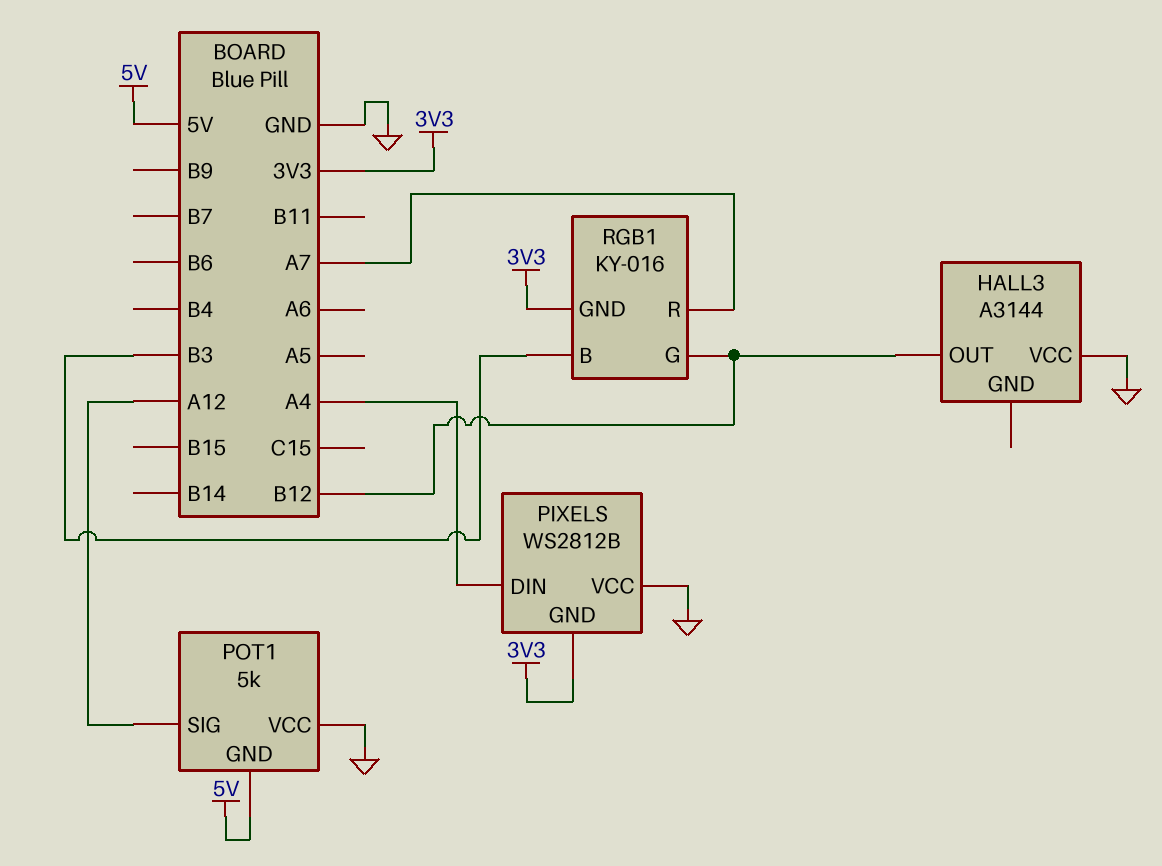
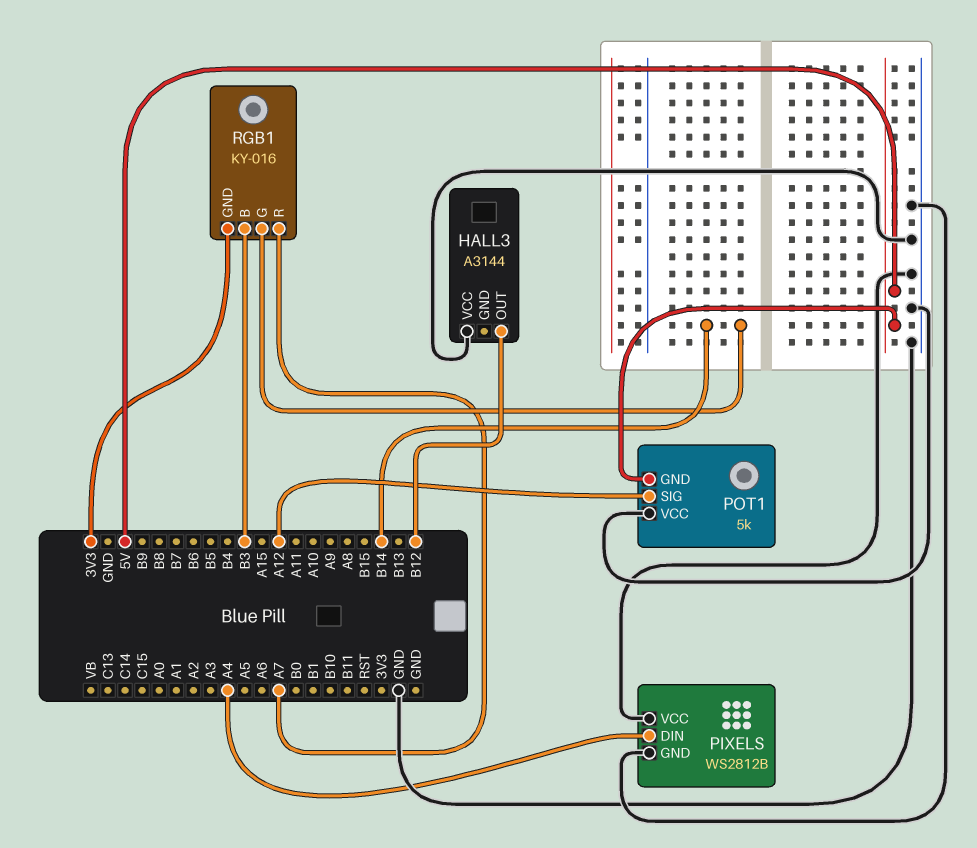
PIXELS pin GND: 3V3 -> GND
RGB1 pin G: B12 -> B14

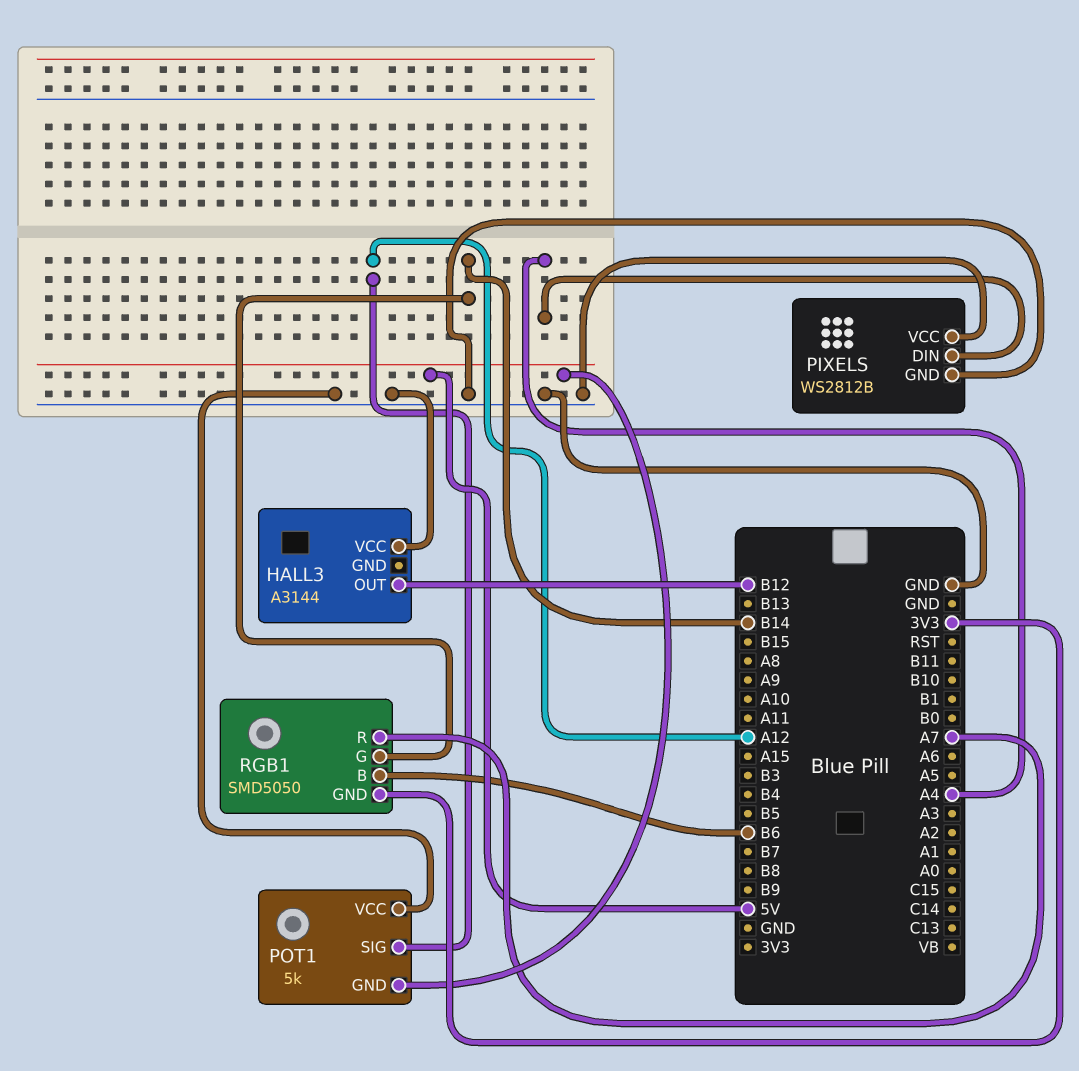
RGB1: KY-016 -> SMD5050
RGB1 pin B: B3 -> B6

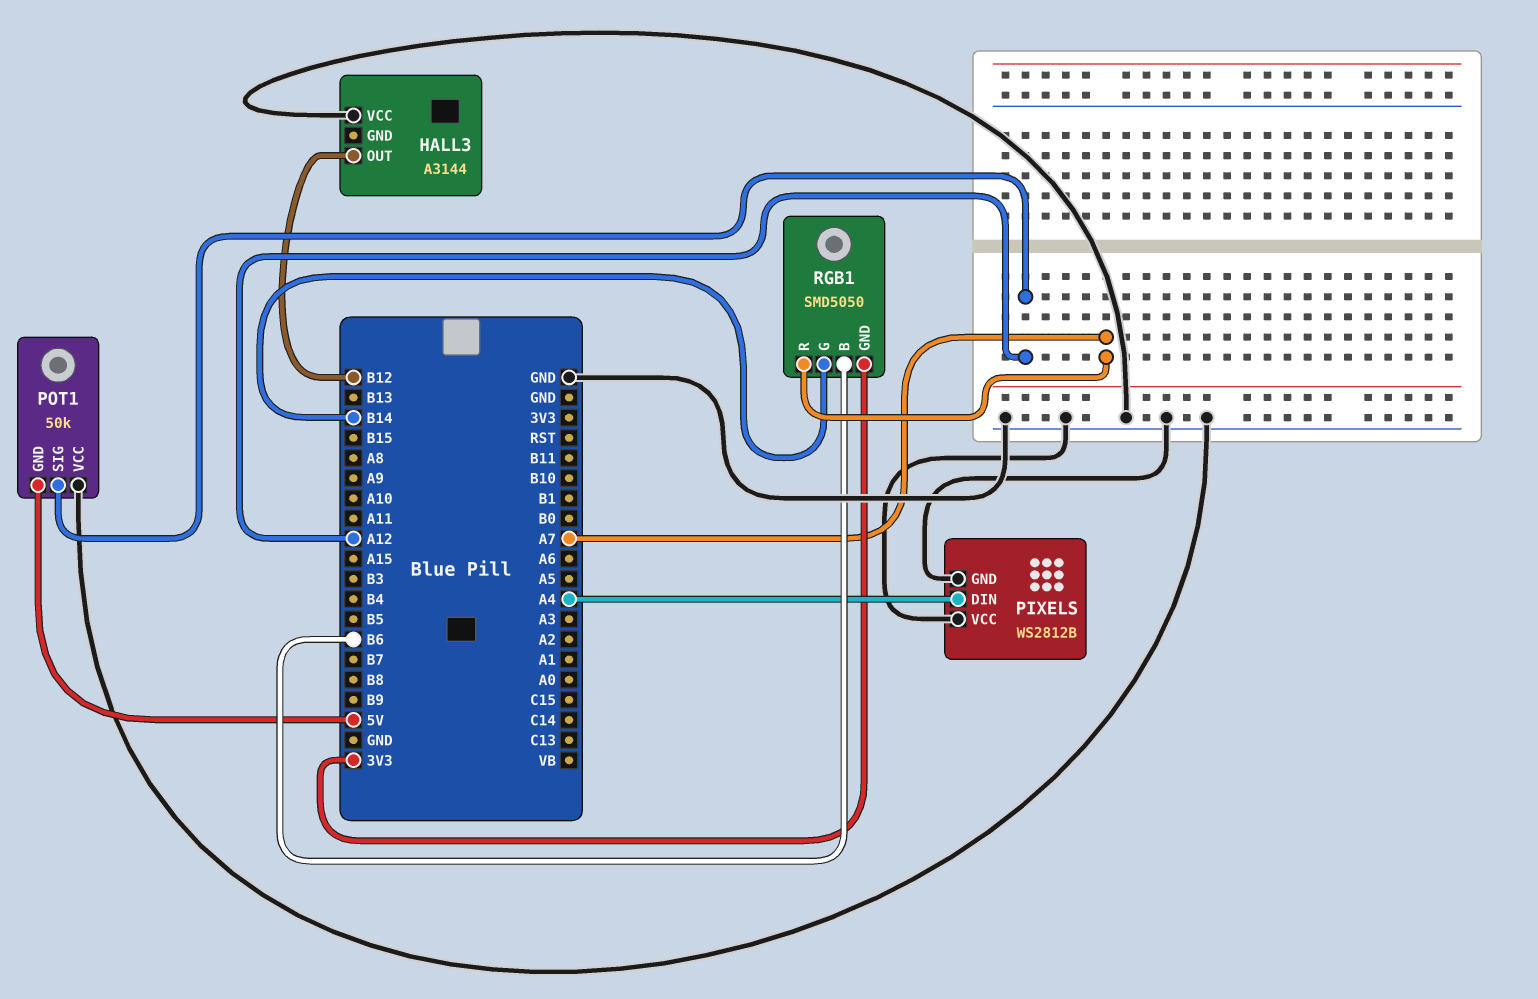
POT1: 5k -> 50k

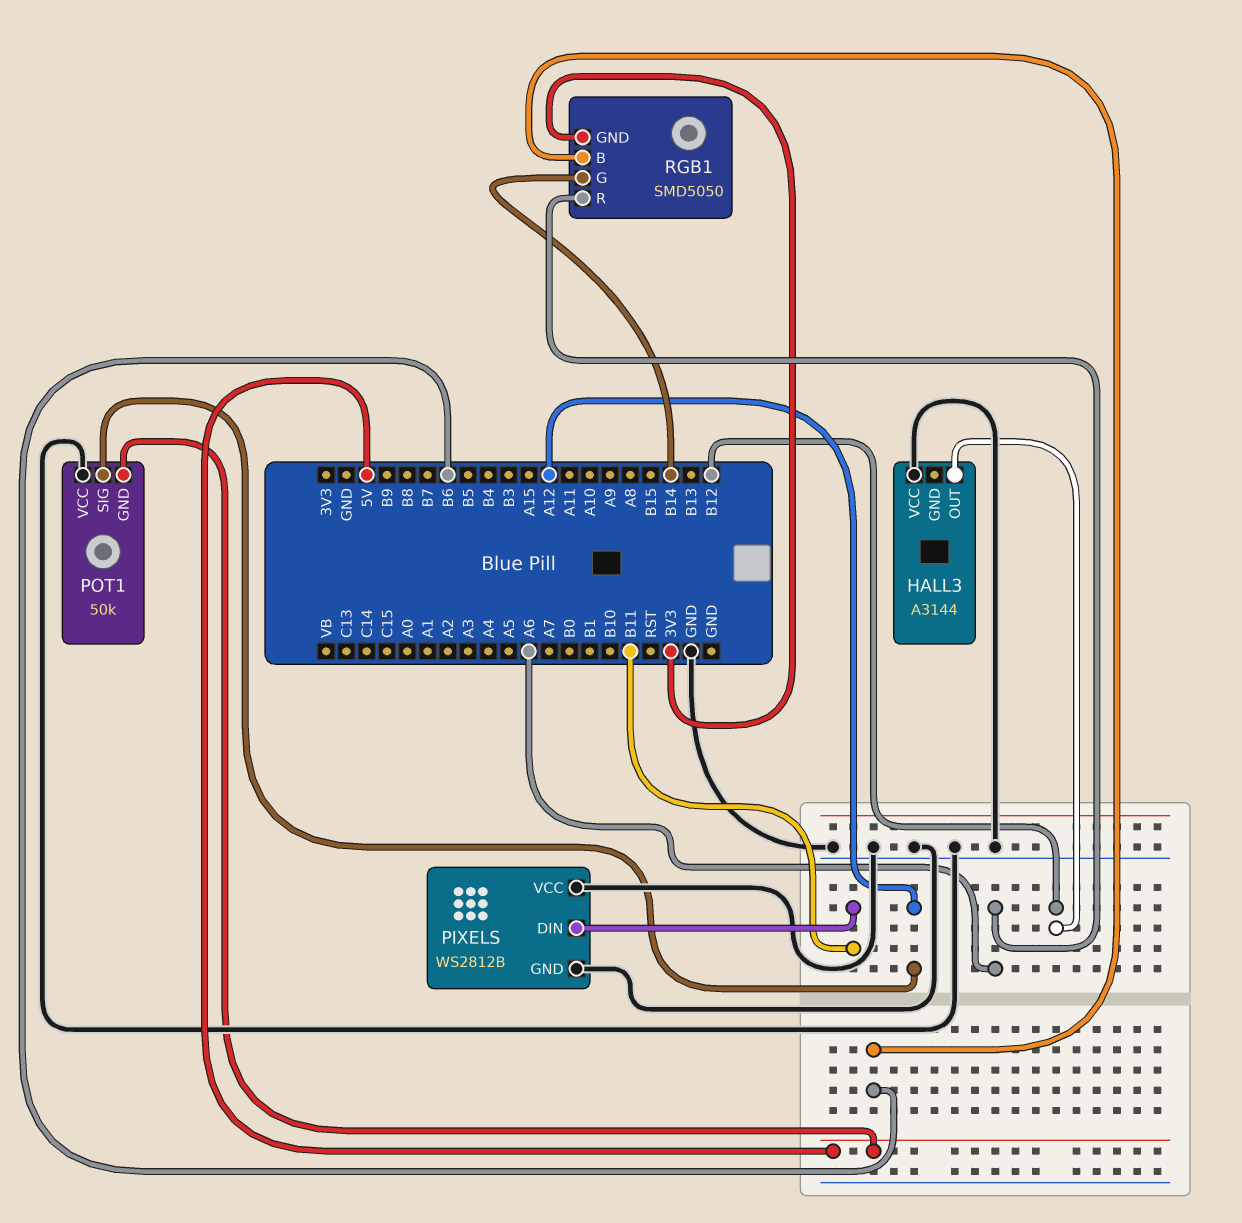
PIXELS pin DIN: A4 -> B11
RGB1 pin R: A7 -> A6

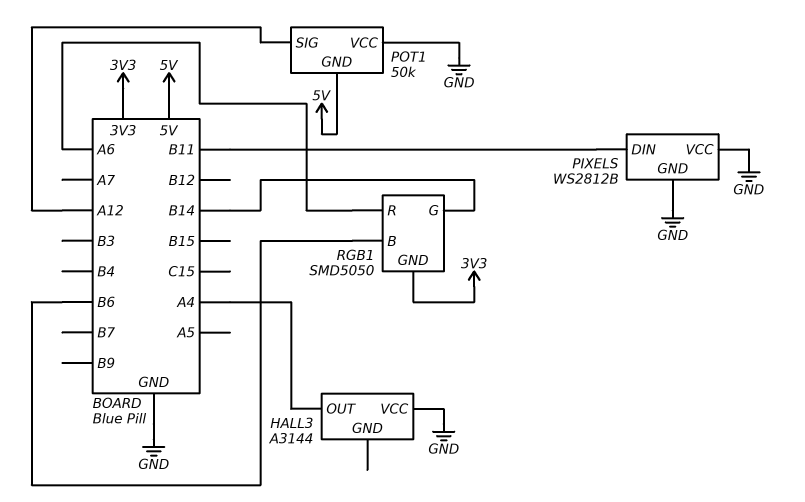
HALL3 pin OUT: B12 -> A4

